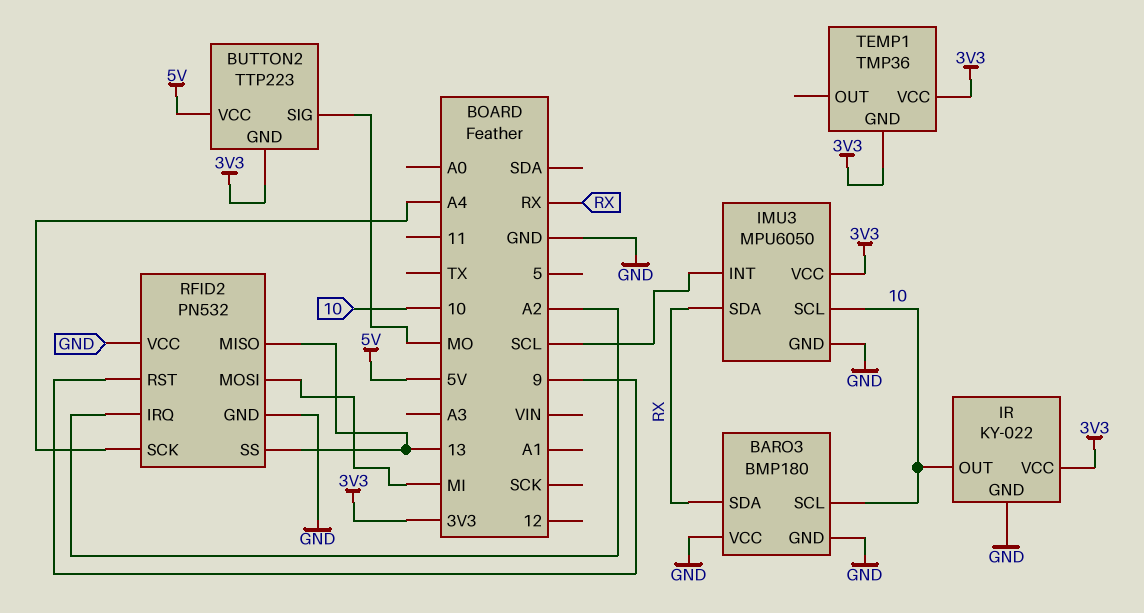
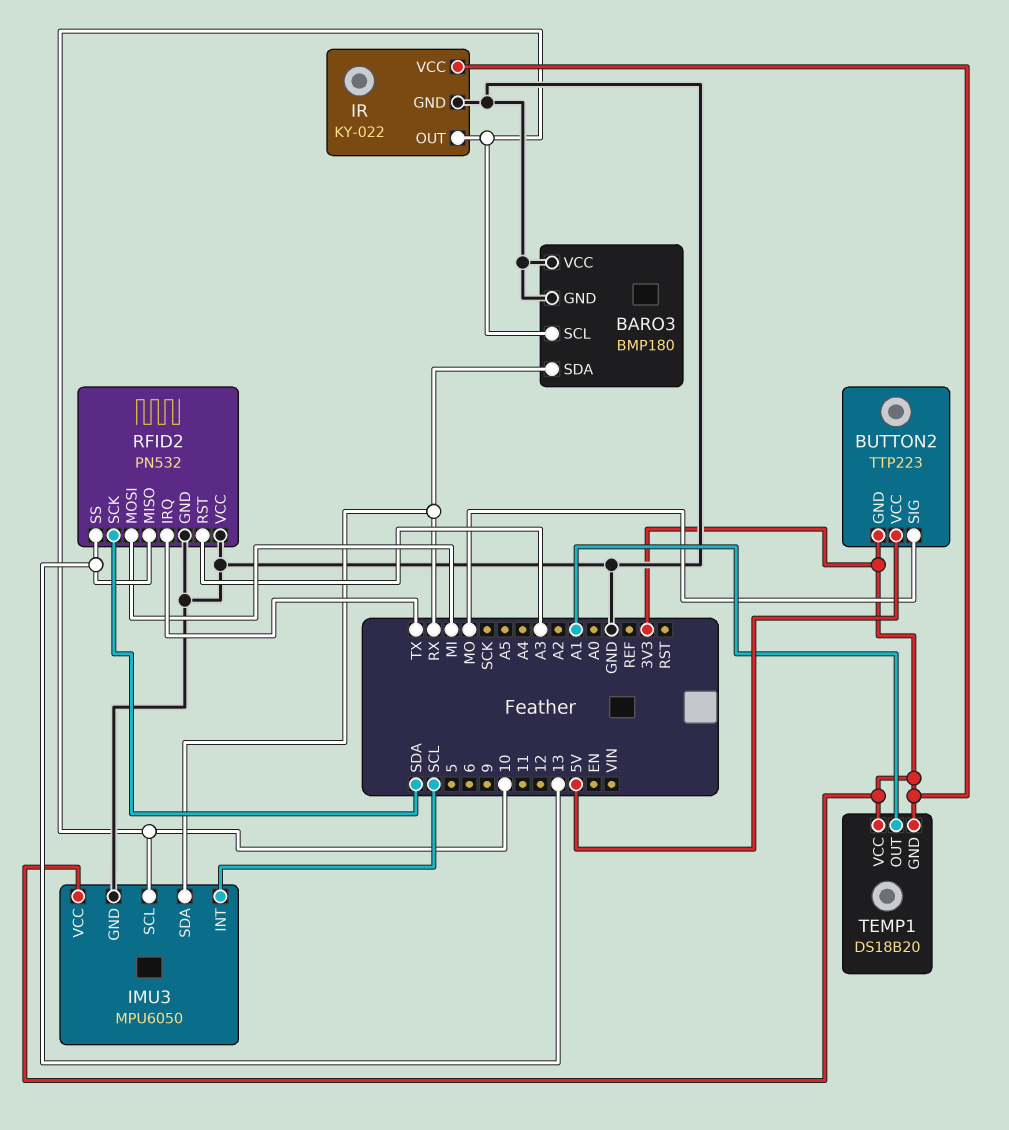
RFID2 pin IRQ: A2 -> TX
RFID2 pin RST: 9 -> A3
RFID2 pin SCK: A4 -> SDA
TEMP1: TMP36 -> DS18B20
TEMP1 pin OUT: none -> A1

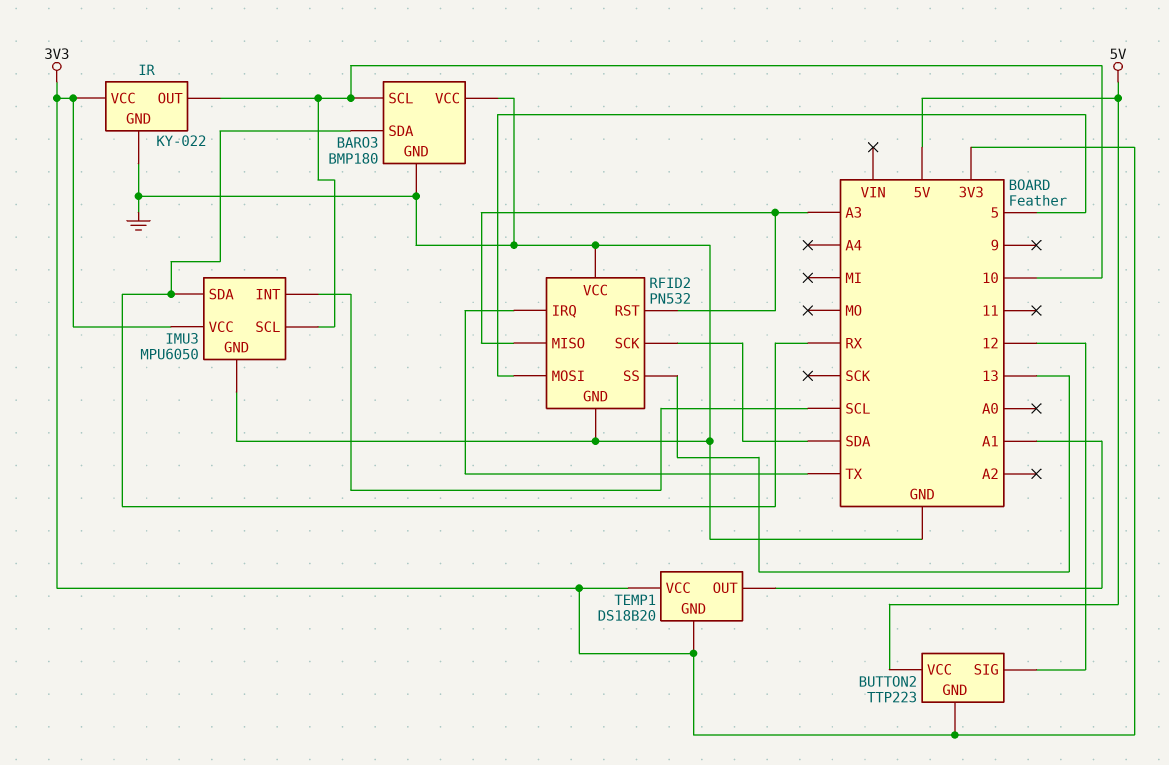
BUTTON2 pin SIG: MO -> 12
RFID2 pin MISO: 13 -> A3
RFID2 pin MOSI: MI -> 5

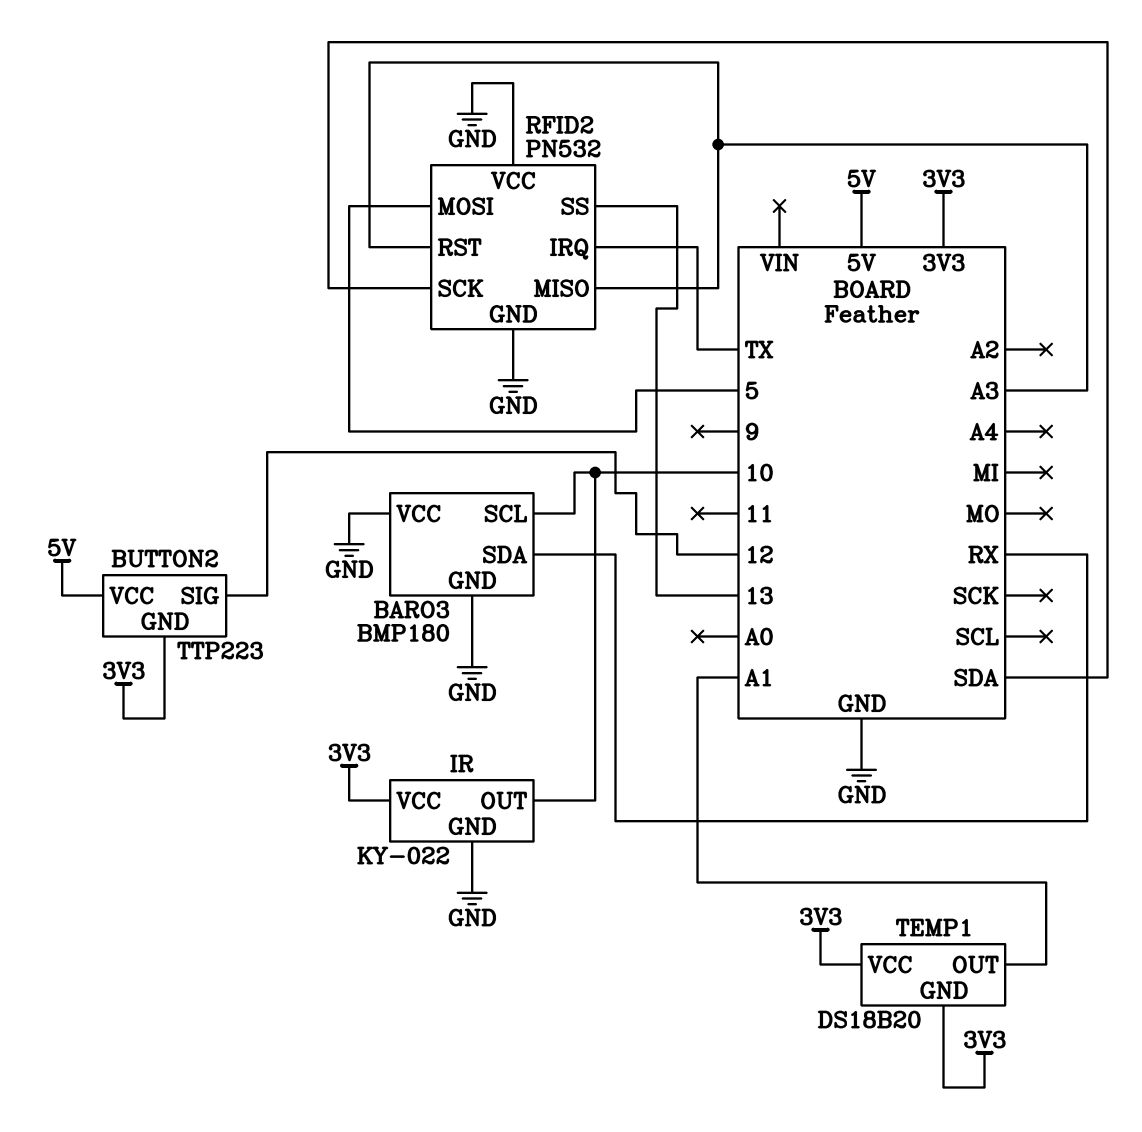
IMU3: MPU6050 -> none
IMU3 pin GND: GND -> none
IMU3 pin INT: SCL -> none
IMU3 pin SCL: 10 -> none
IMU3 pin SDA: RX -> none
IMU3 pin VCC: 3V3 -> none

